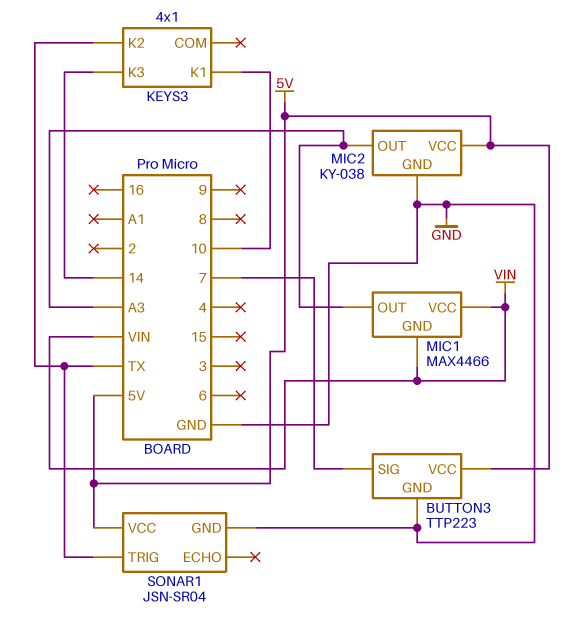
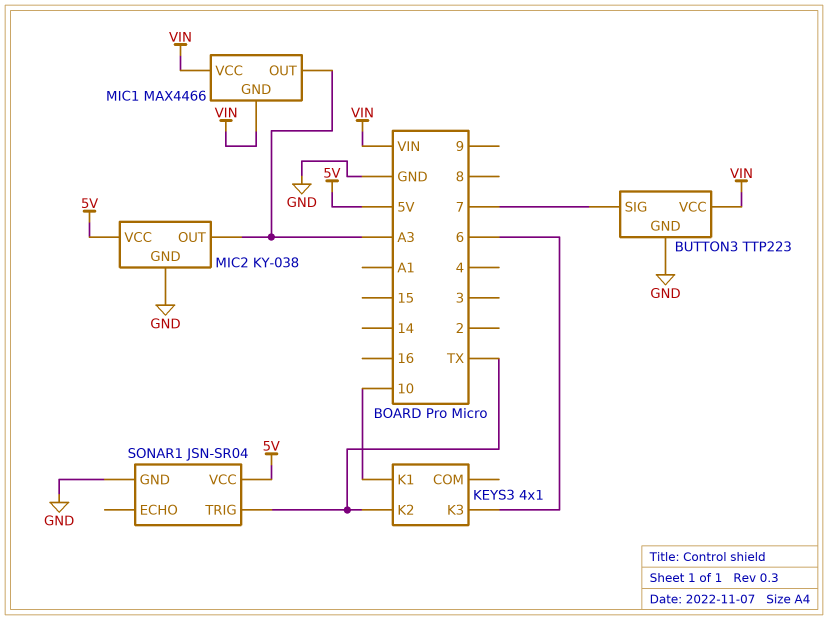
BUTTON3 pin VCC: 5V -> VIN
KEYS3 pin K3: 14 -> 6

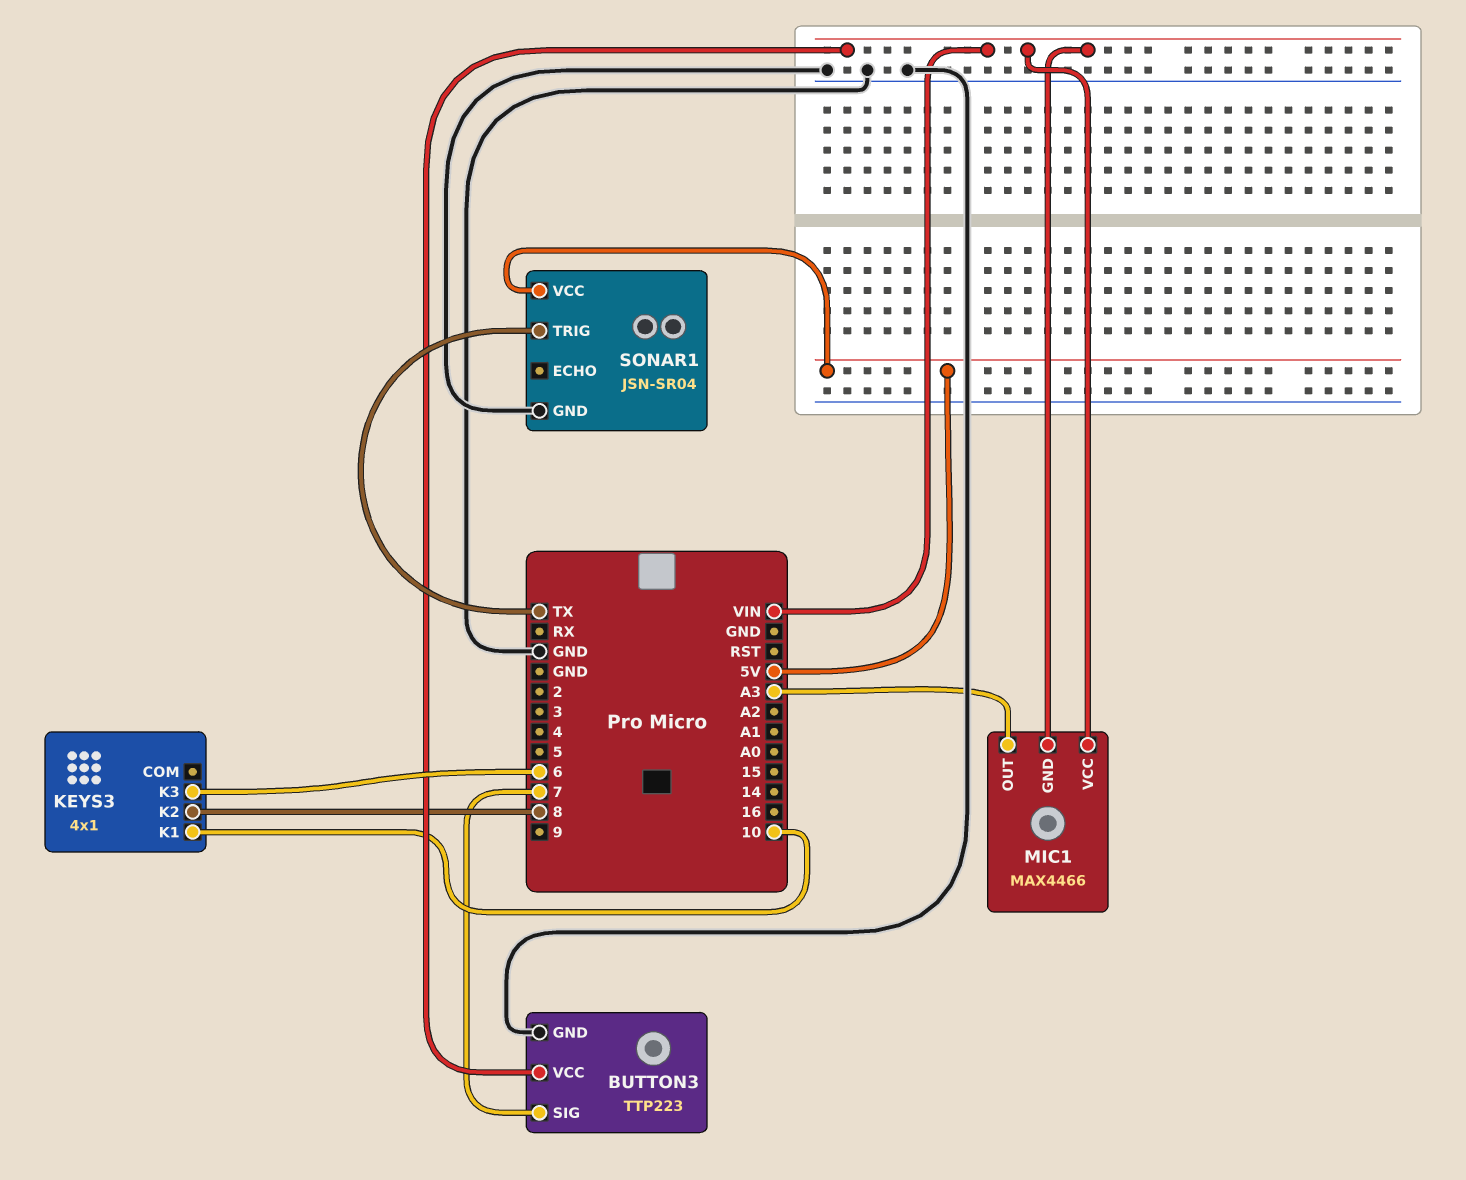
KEYS3 pin K2: TX -> 8
MIC2: KY-038 -> none
MIC2 pin GND: GND -> none
MIC2 pin OUT: A3 -> none
MIC2 pin VCC: 5V -> none

